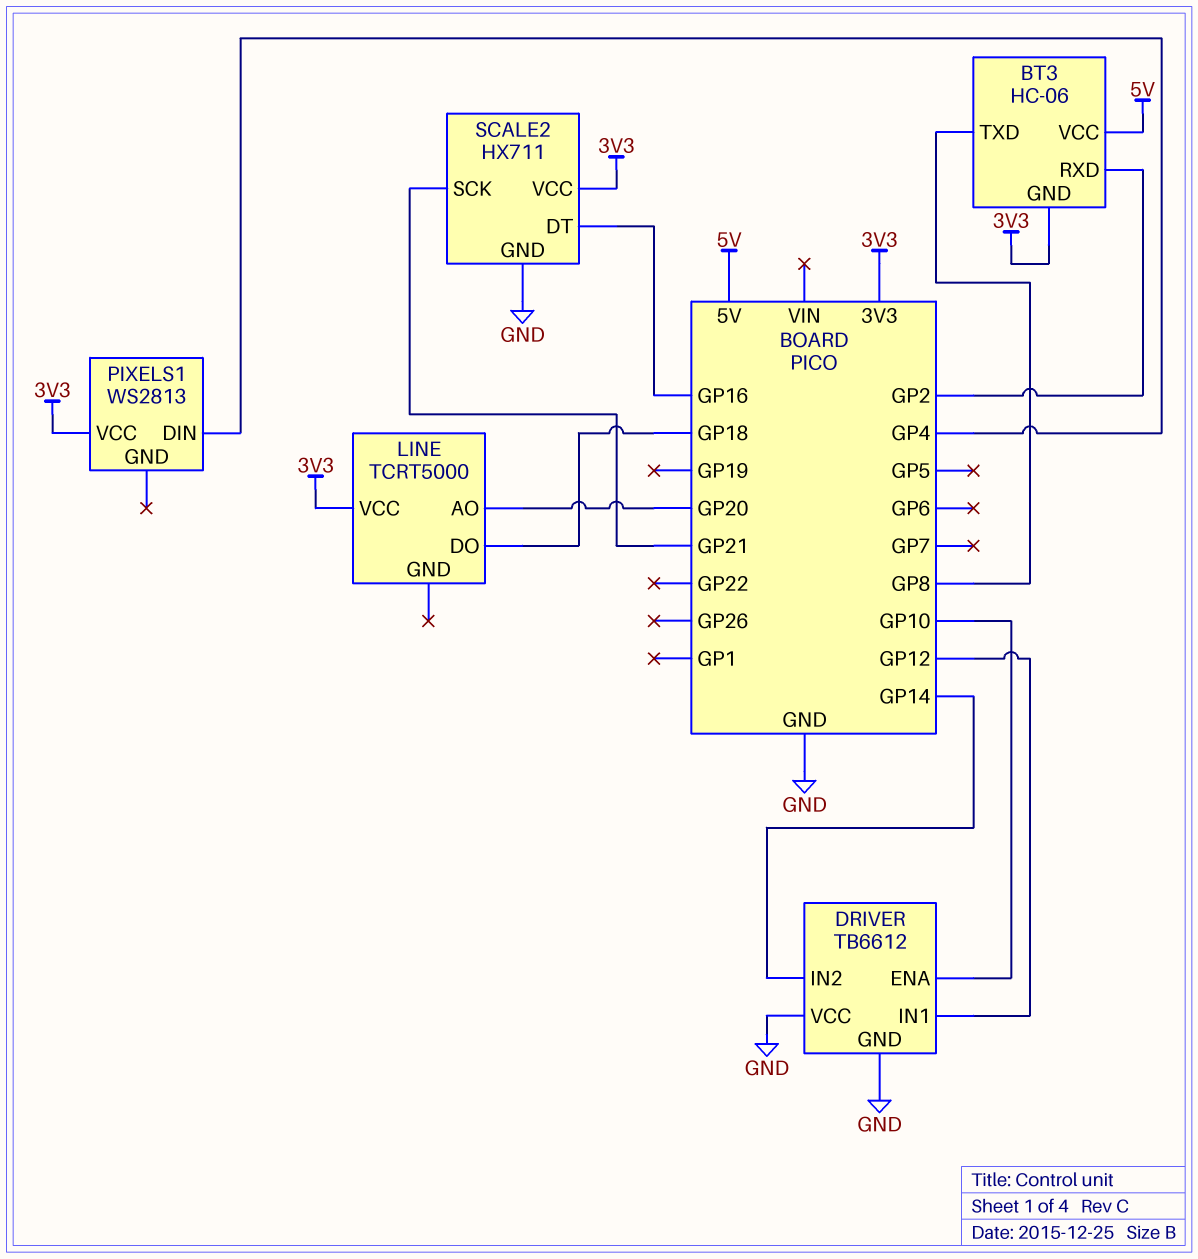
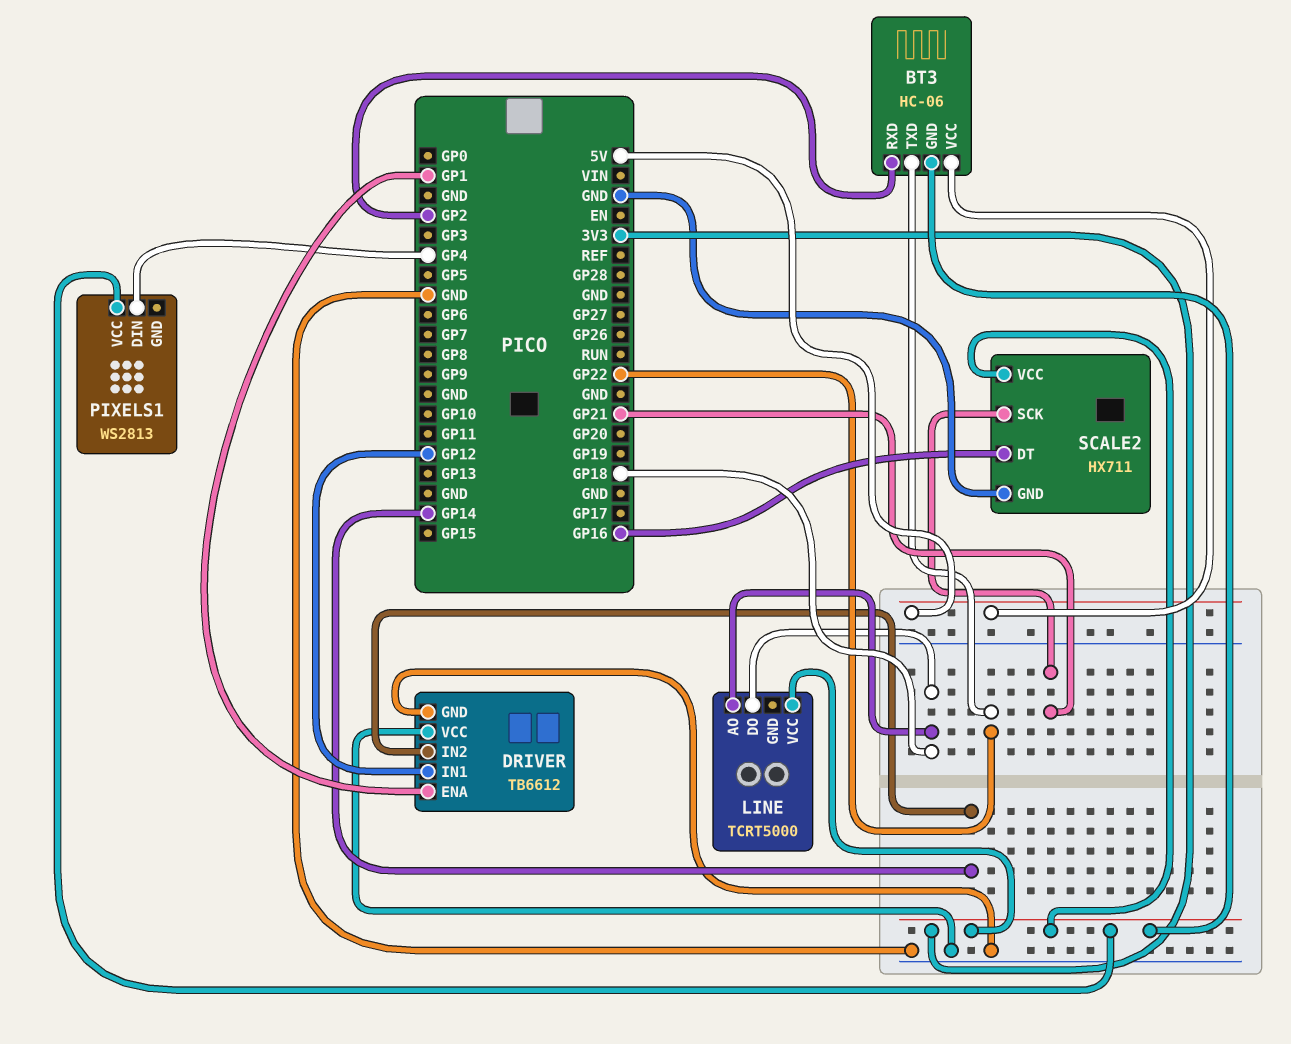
BT3 pin TXD: GP8 -> GP22
DRIVER pin ENA: GP10 -> GP1
LINE pin AO: GP20 -> GP18

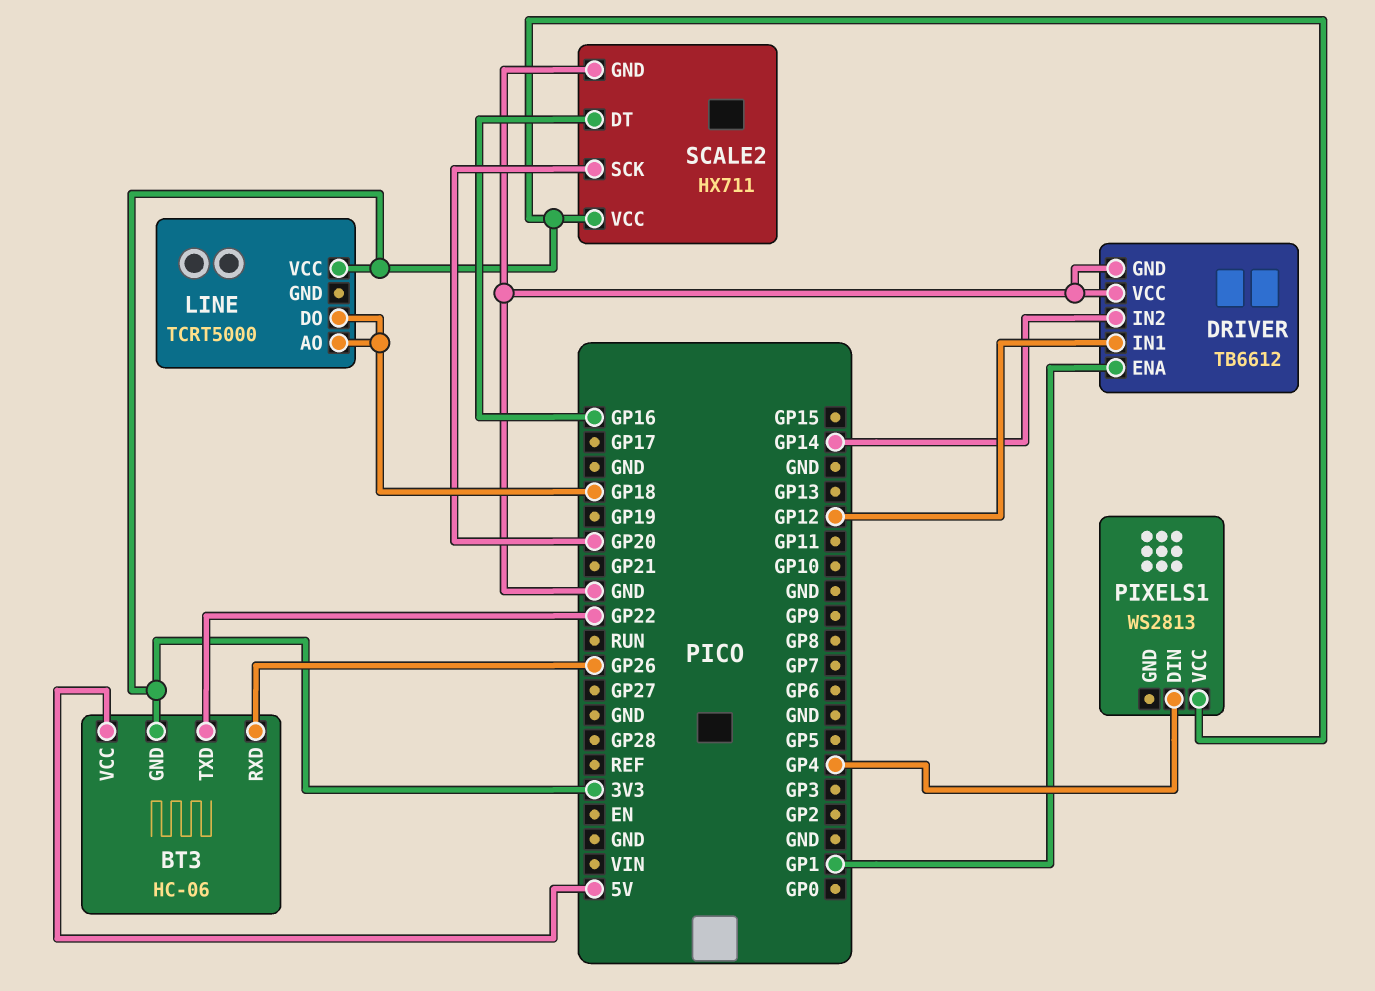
BT3 pin RXD: GP2 -> GP26
SCALE2 pin SCK: GP21 -> GP20

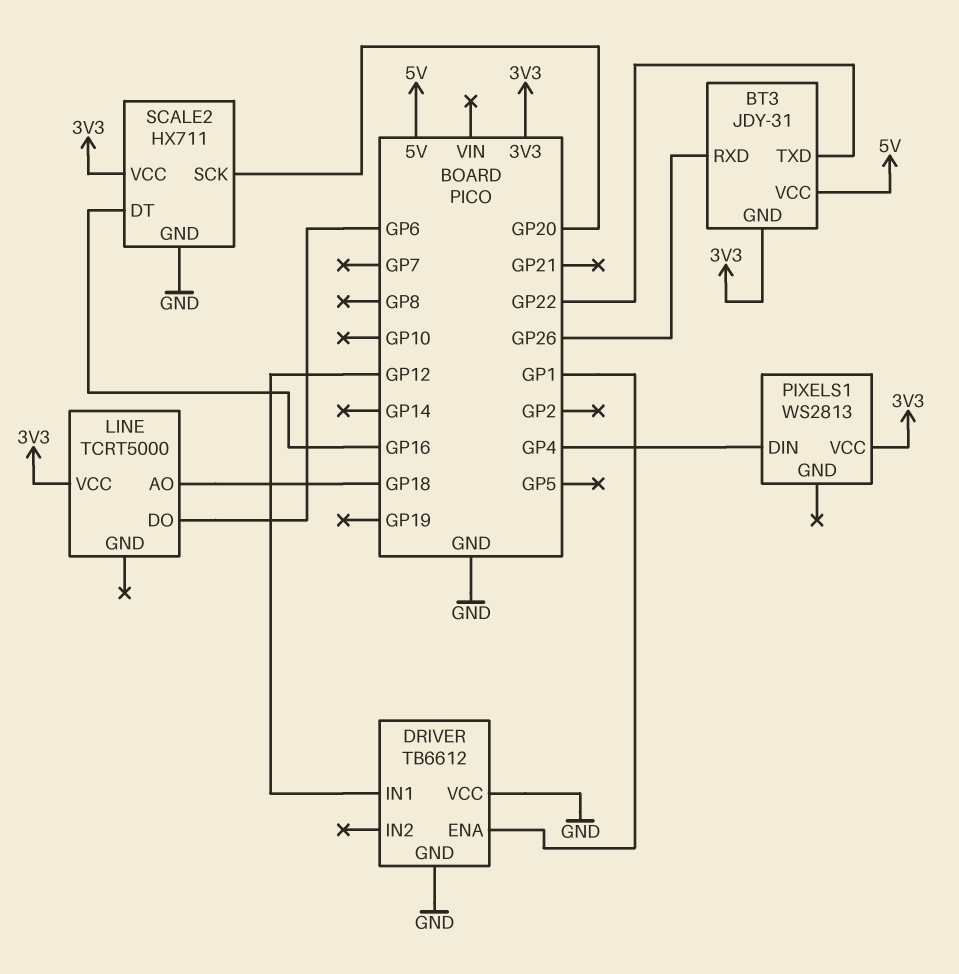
BT3: HC-06 -> JDY-31
DRIVER pin IN2: GP14 -> none
LINE pin DO: GP18 -> GP6

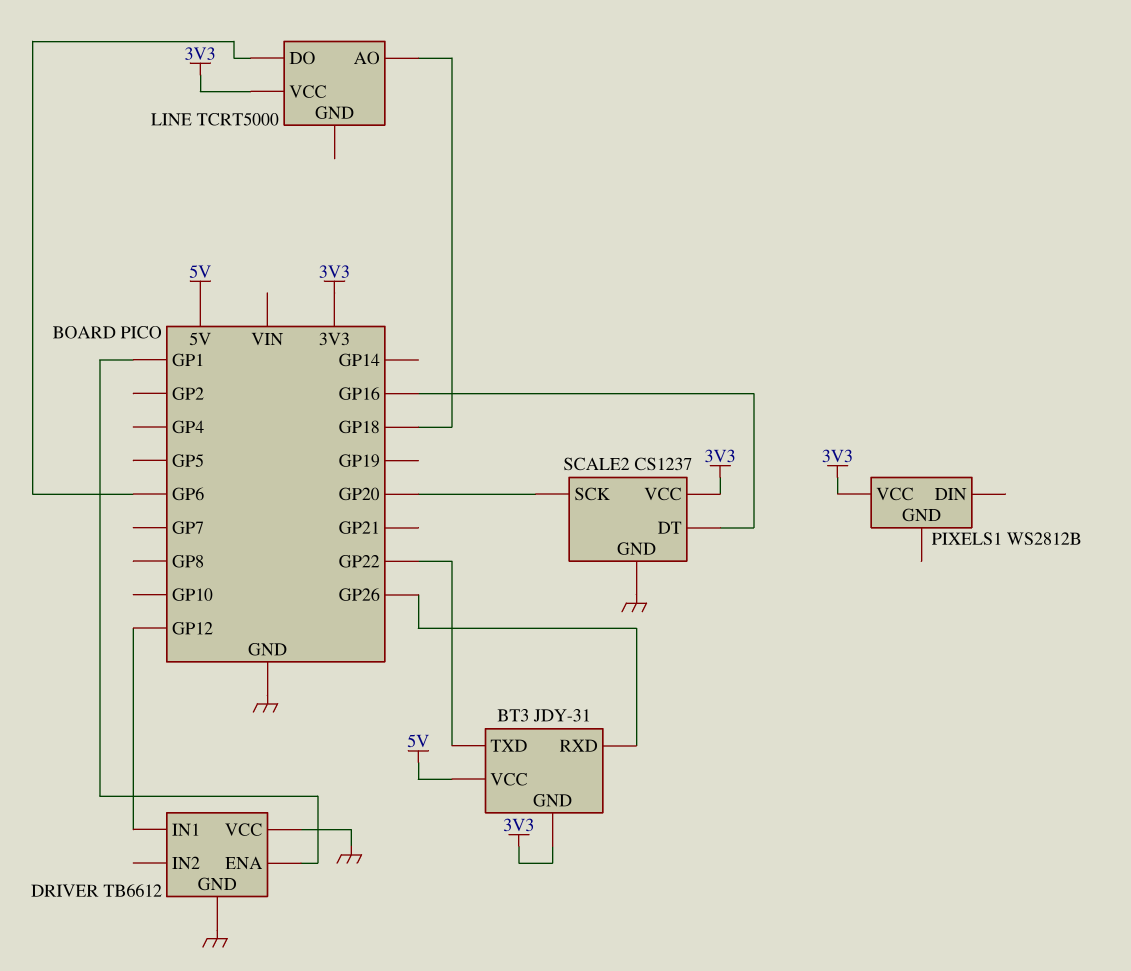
PIXELS1: WS2813 -> WS2812B
PIXELS1 pin DIN: GP4 -> none
SCALE2: HX711 -> CS1237

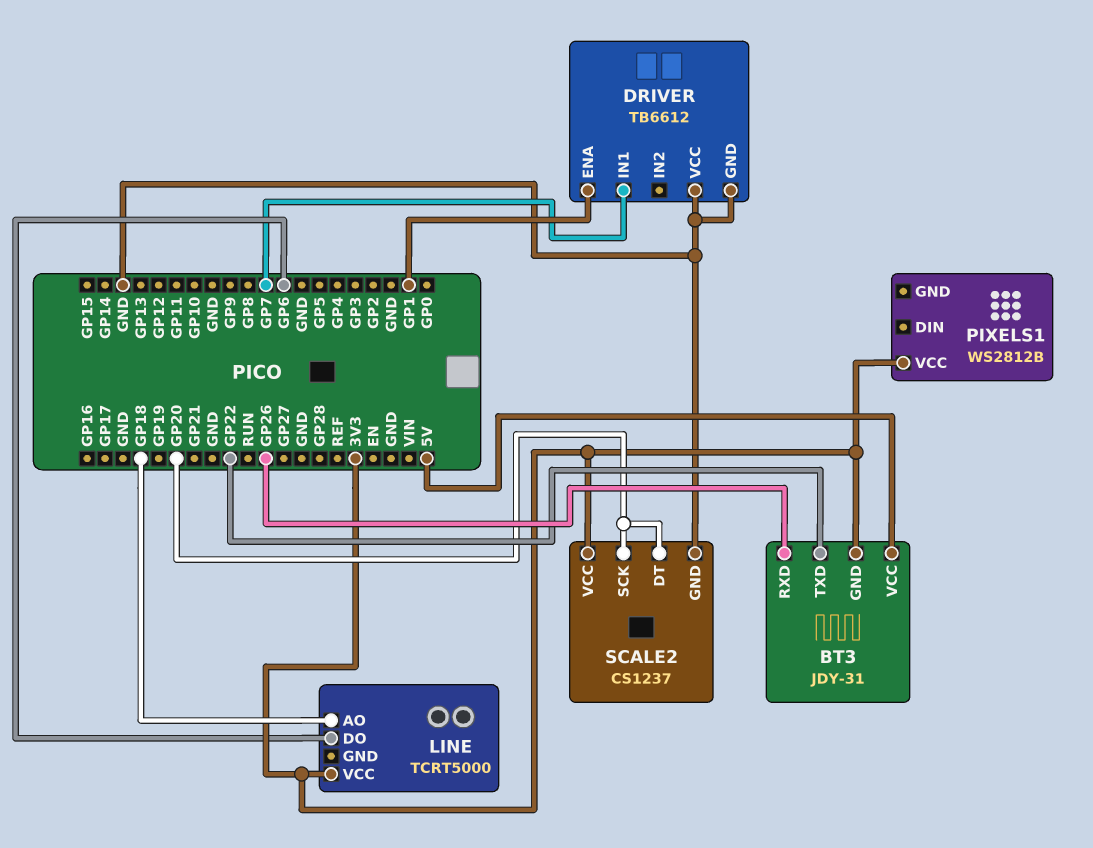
DRIVER pin IN1: GP12 -> GP7
SCALE2 pin DT: GP16 -> GP20

